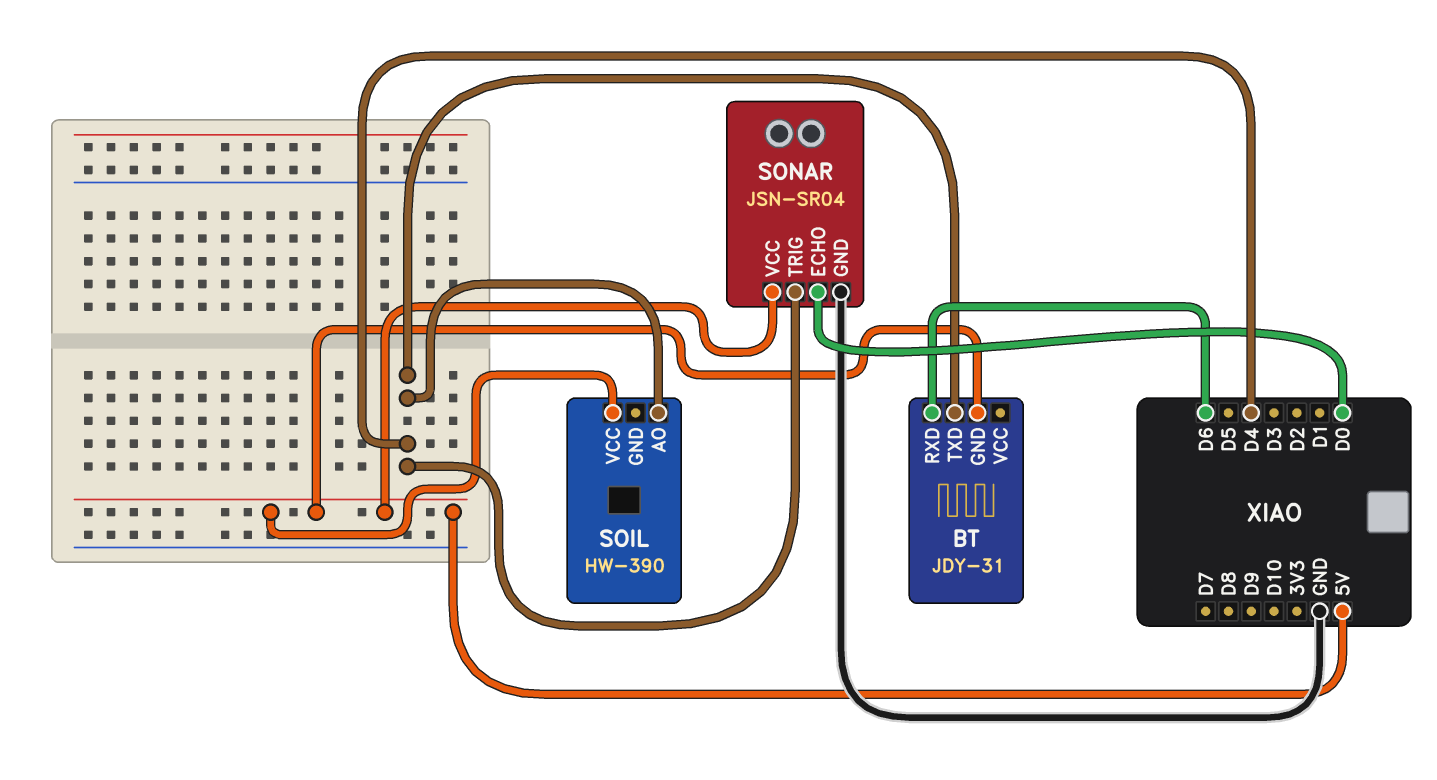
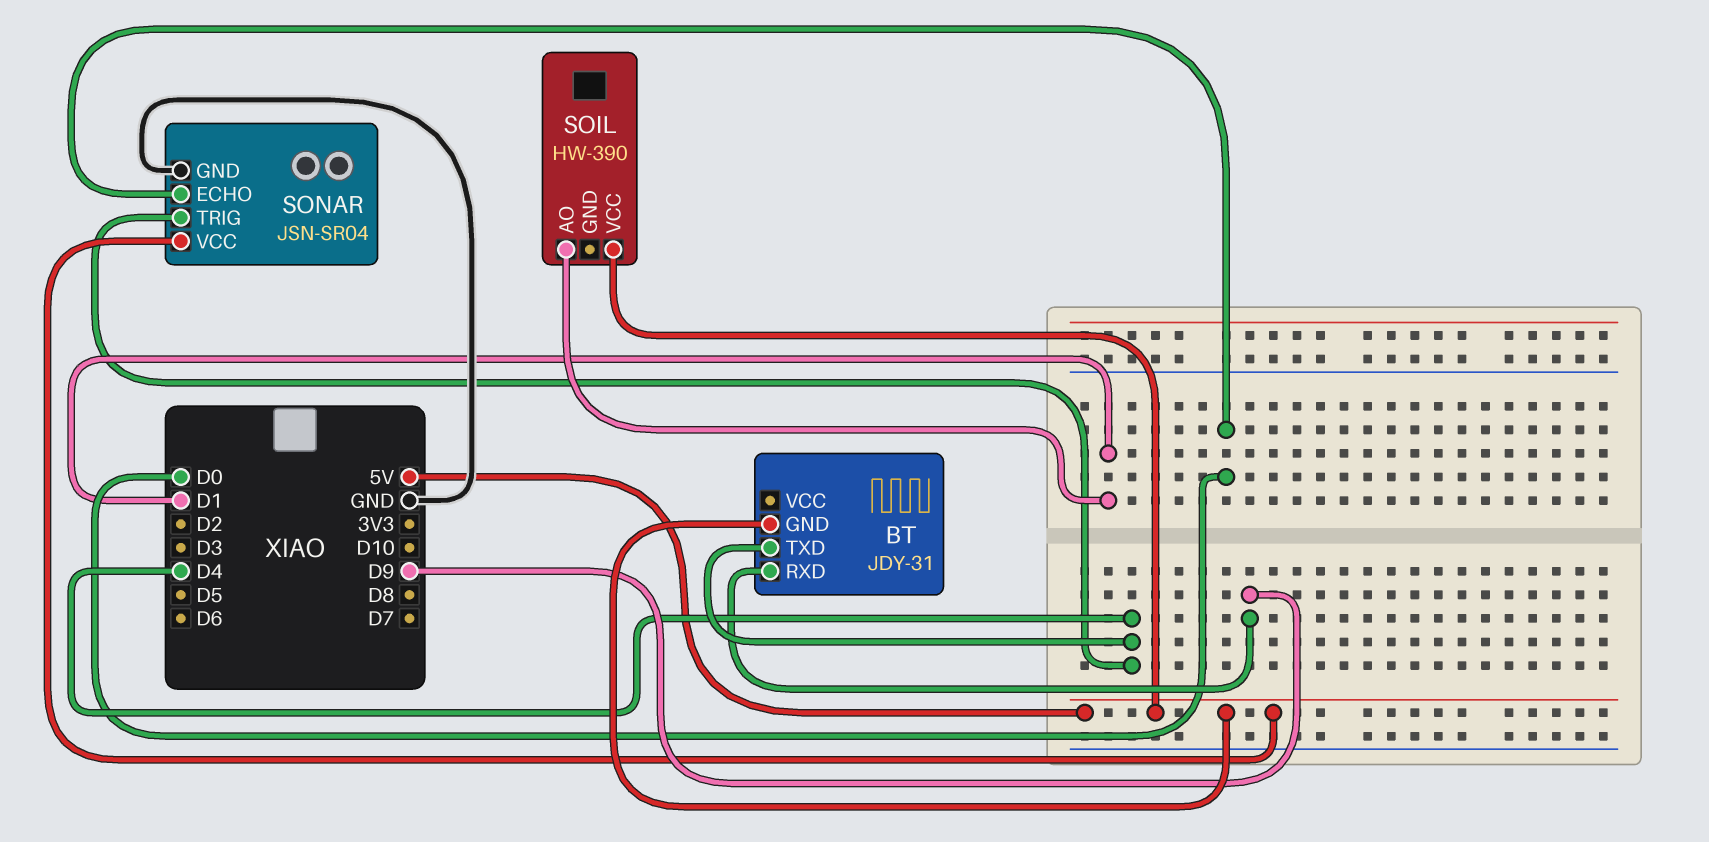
BT pin RXD: D6 -> D9
SOIL pin AO: D4 -> D1

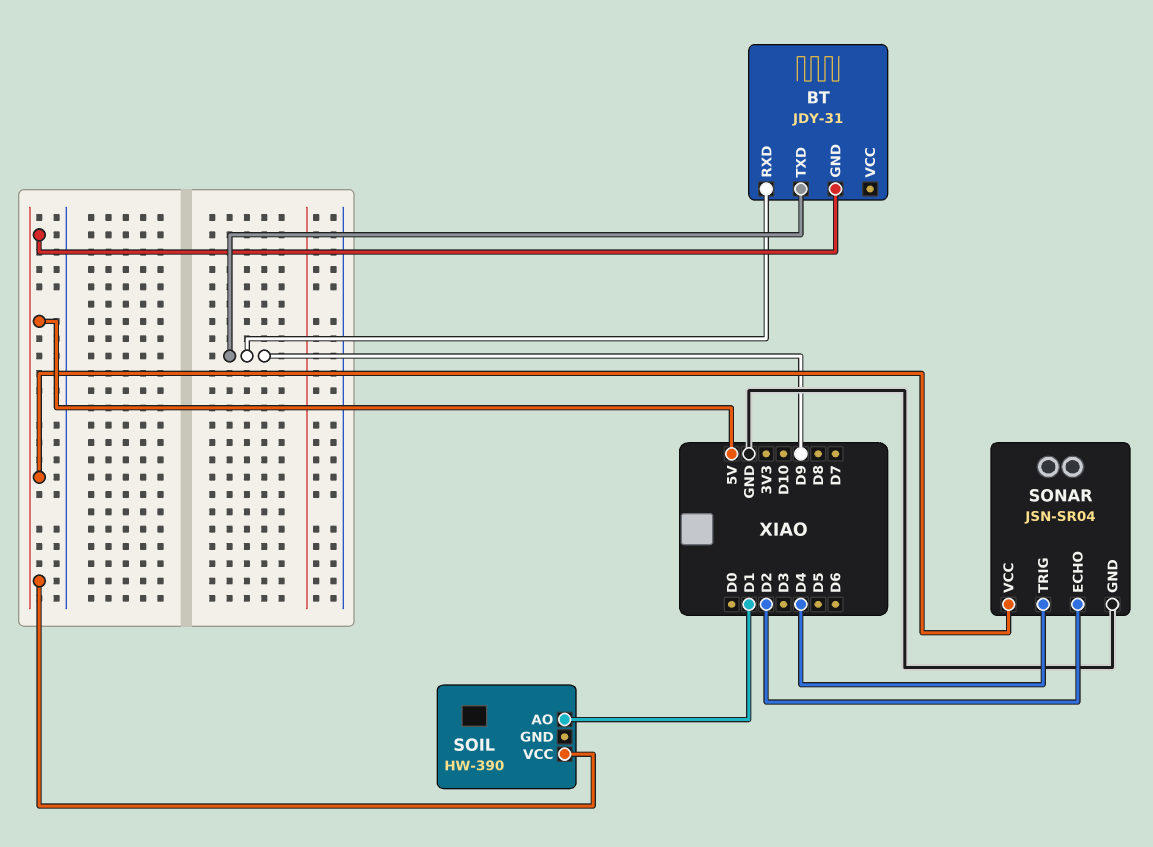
BT pin TXD: D4 -> D9
SONAR pin ECHO: D0 -> D2

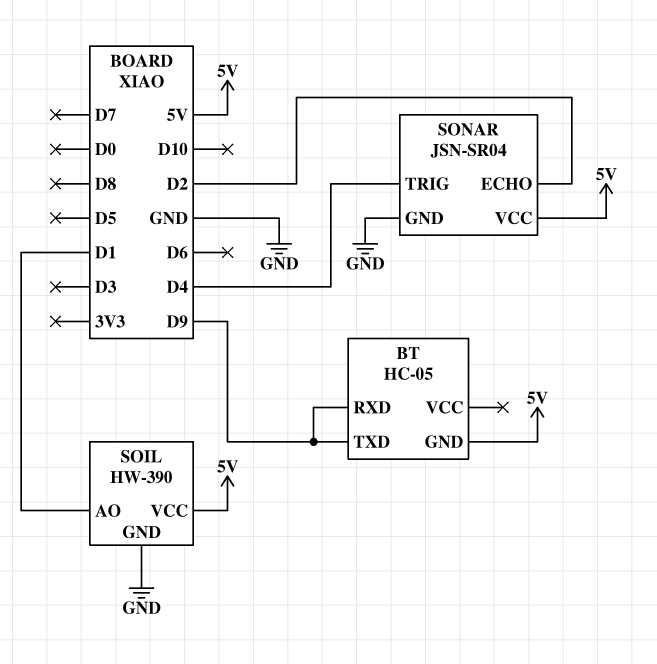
BT: JDY-31 -> HC-05
SOIL pin GND: none -> GND

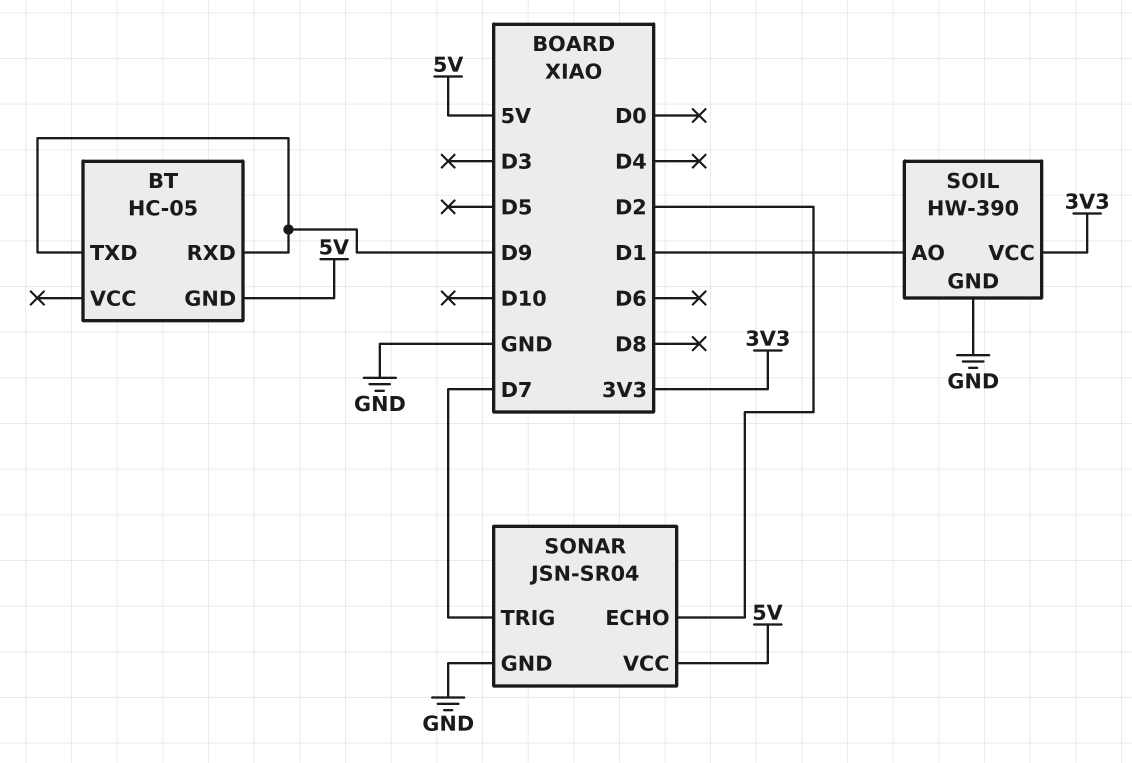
SOIL pin VCC: 5V -> 3V3
SONAR pin TRIG: D4 -> D7

